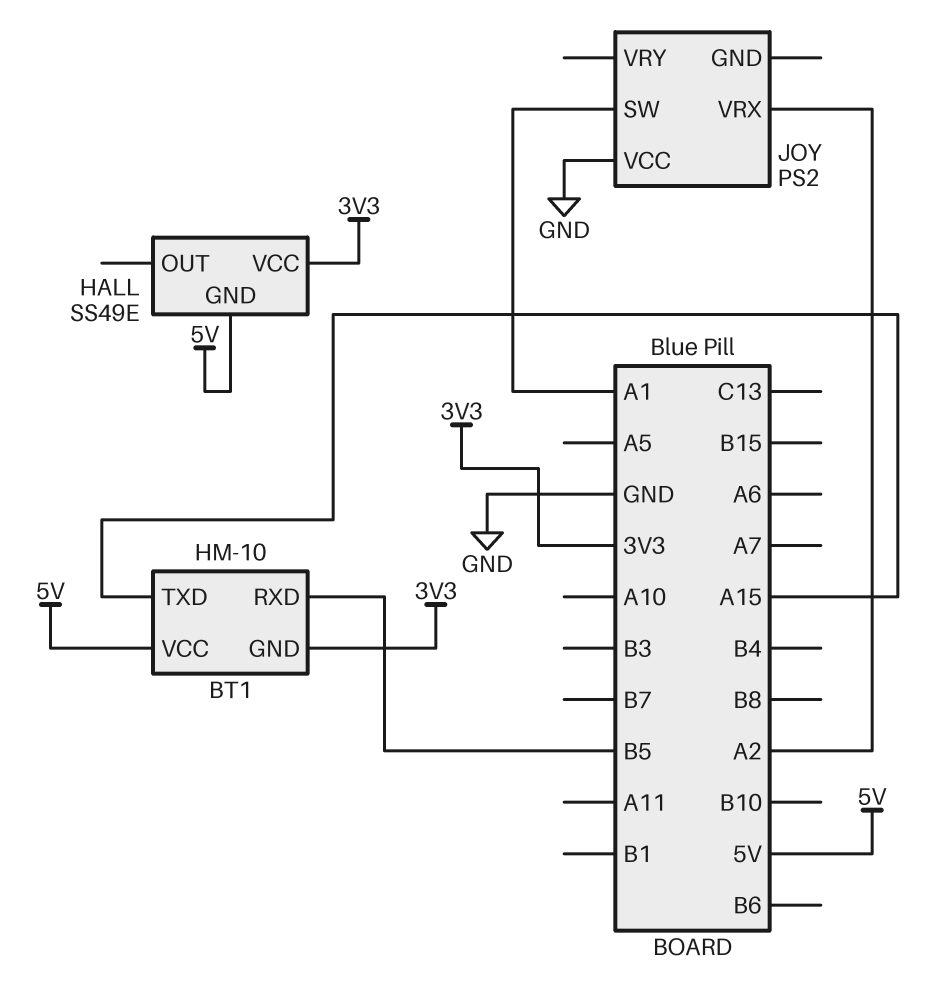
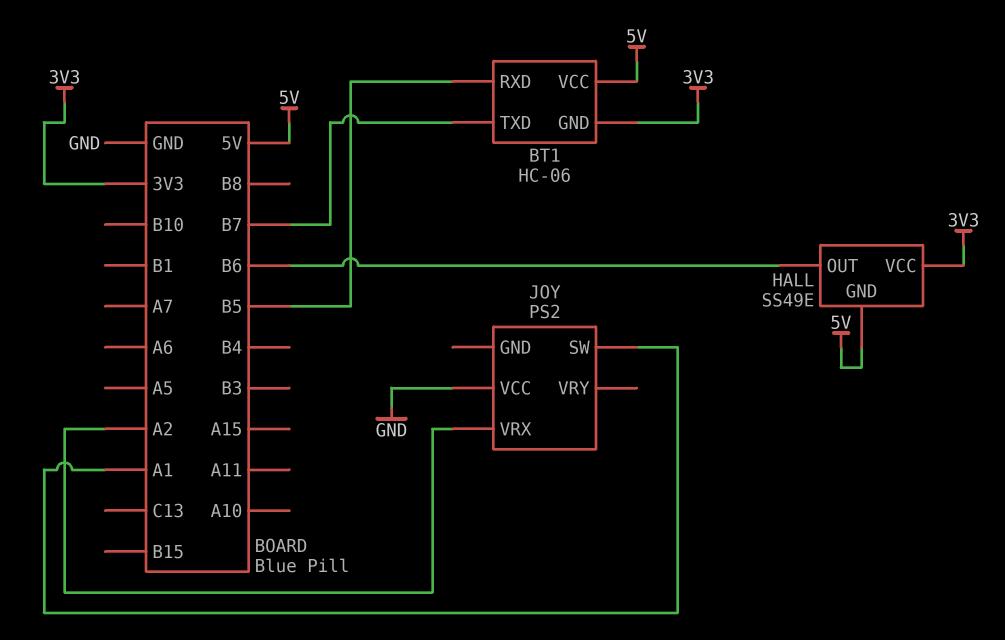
BT1: HM-10 -> HC-06
BT1 pin TXD: A15 -> B7
HALL pin OUT: none -> B6

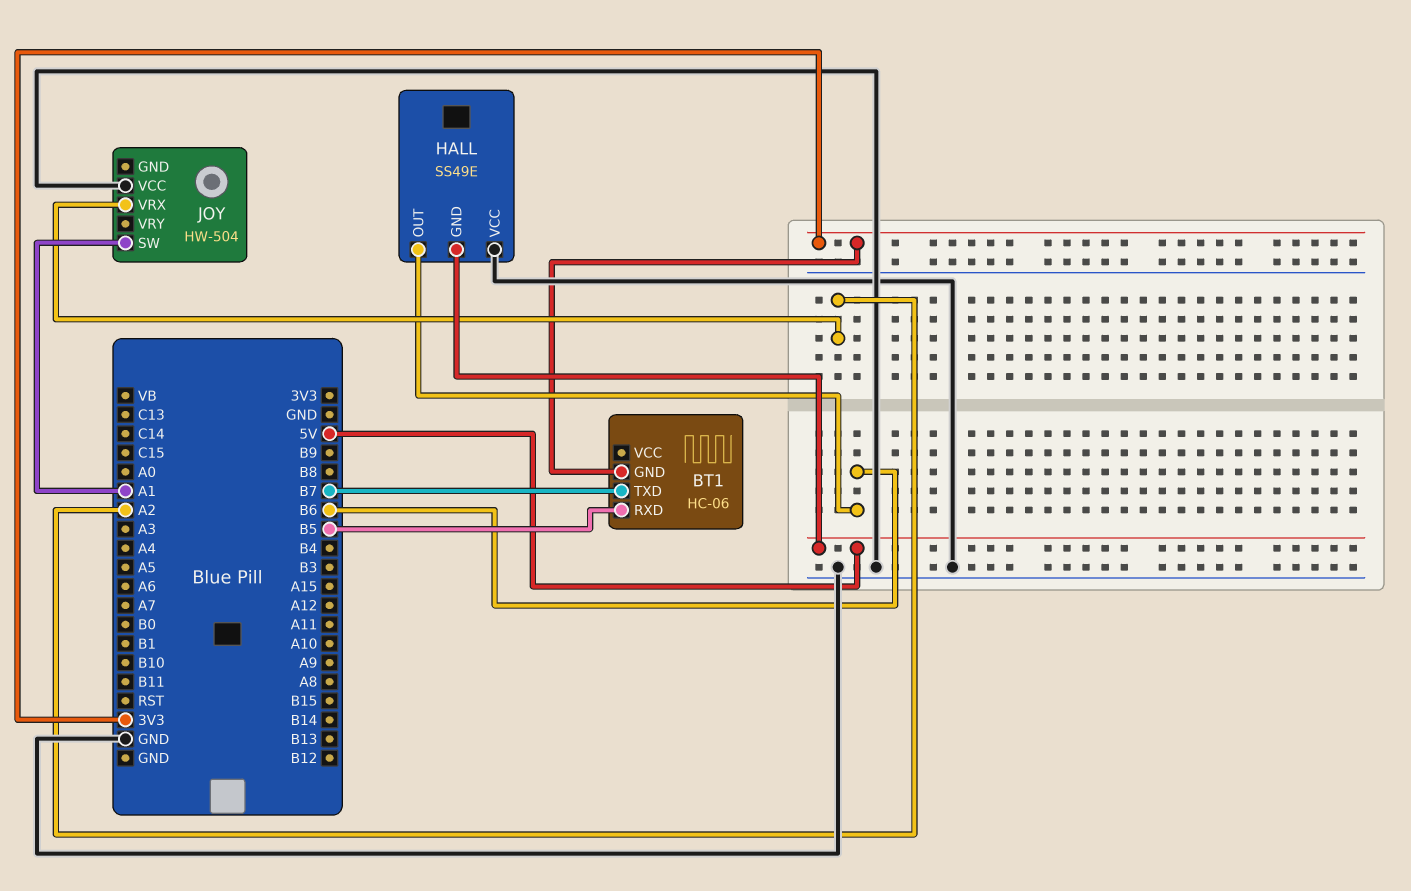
BT1 pin VCC: 5V -> none
HALL pin VCC: 3V3 -> GND
JOY: PS2 -> HW-504

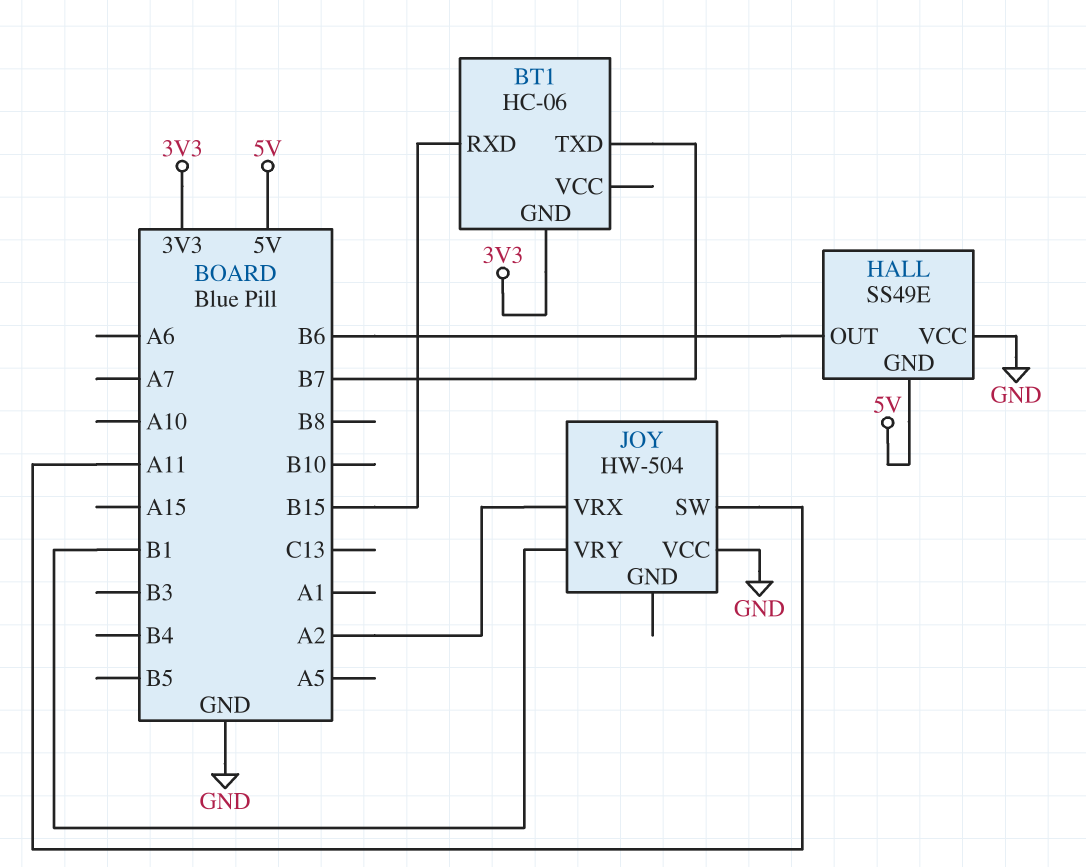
BT1 pin RXD: B5 -> B15
JOY pin SW: A1 -> A11
JOY pin VRY: none -> B1

